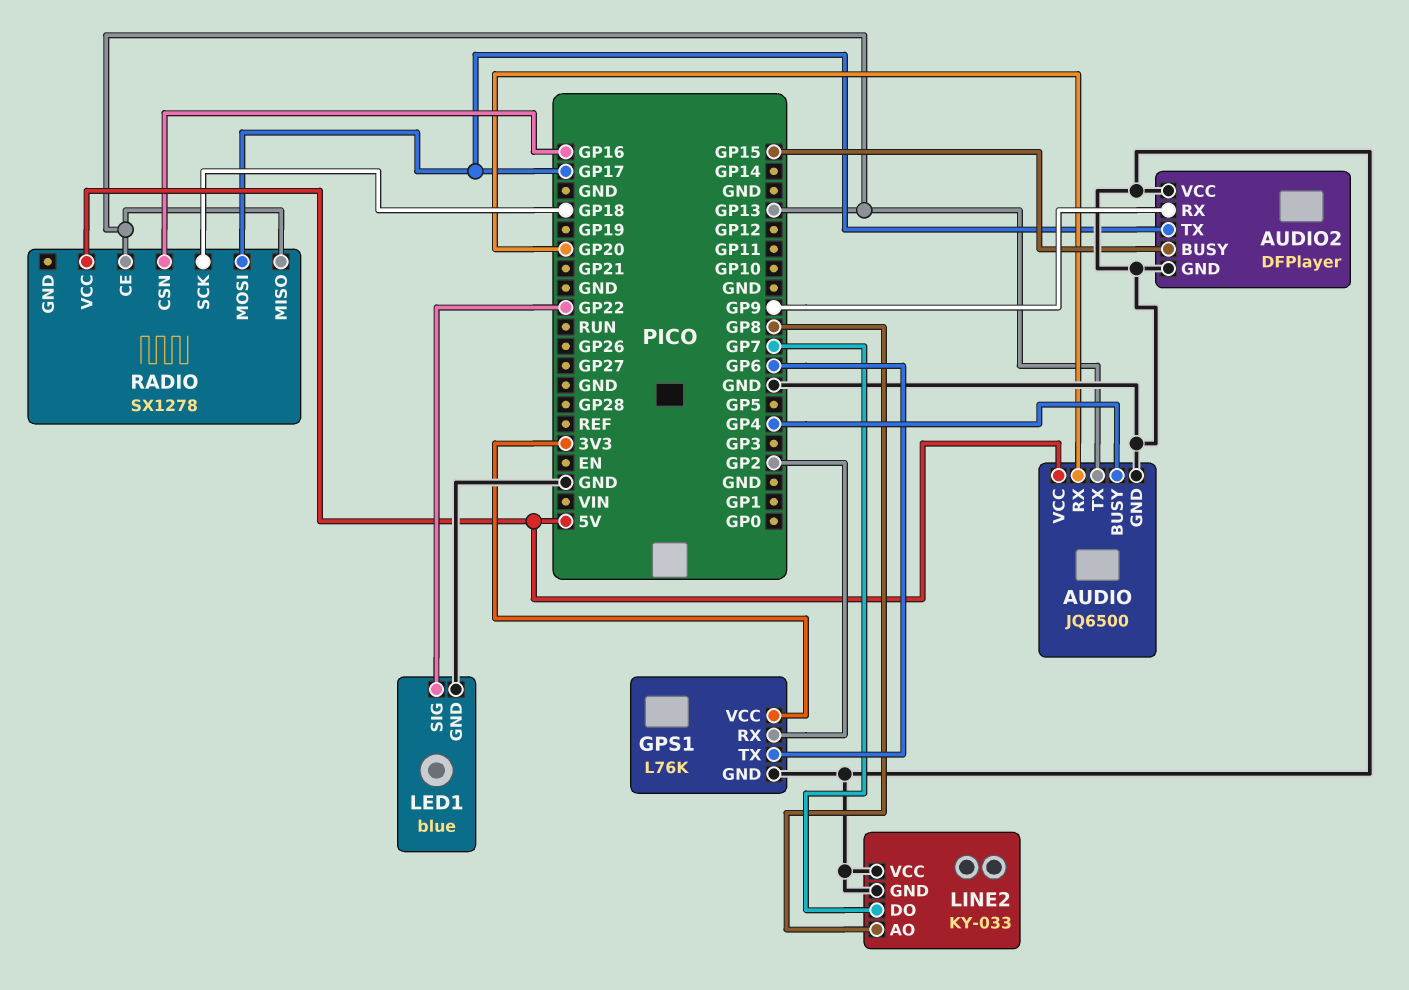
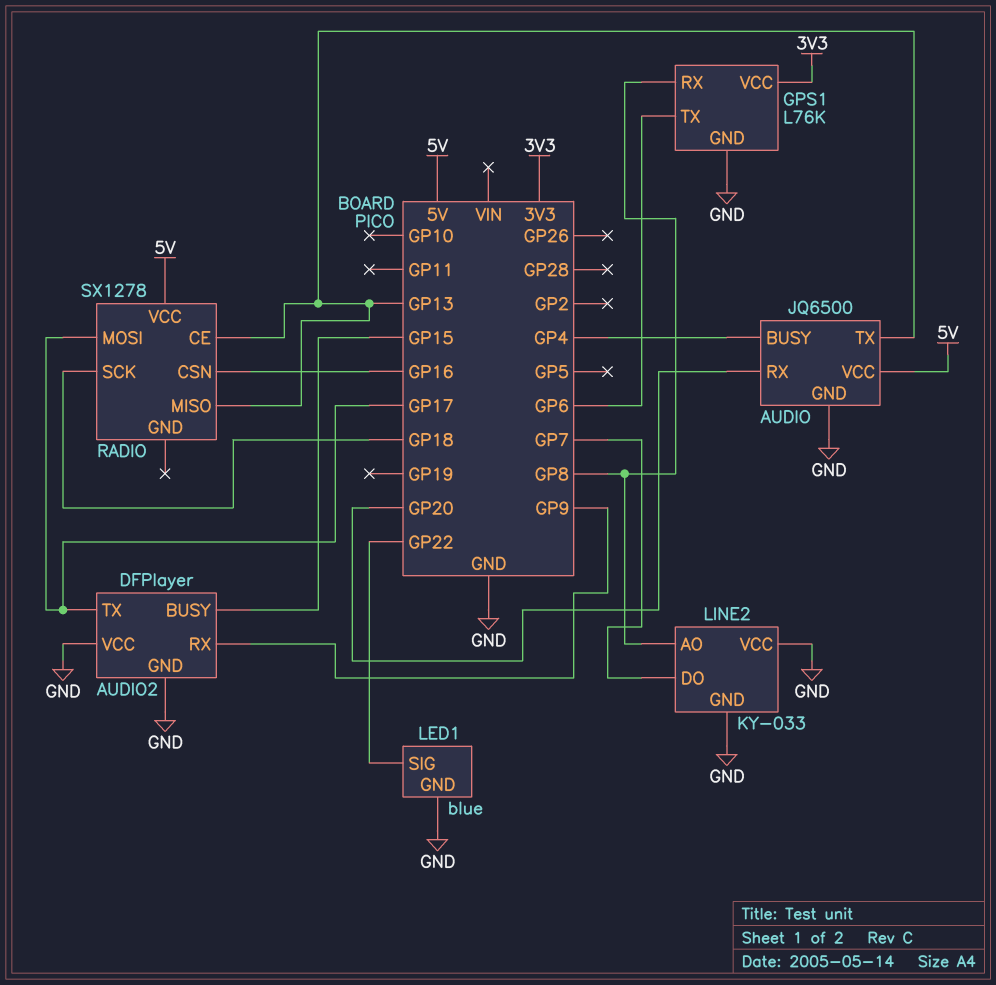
GPS1 pin RX: GP2 -> GP8

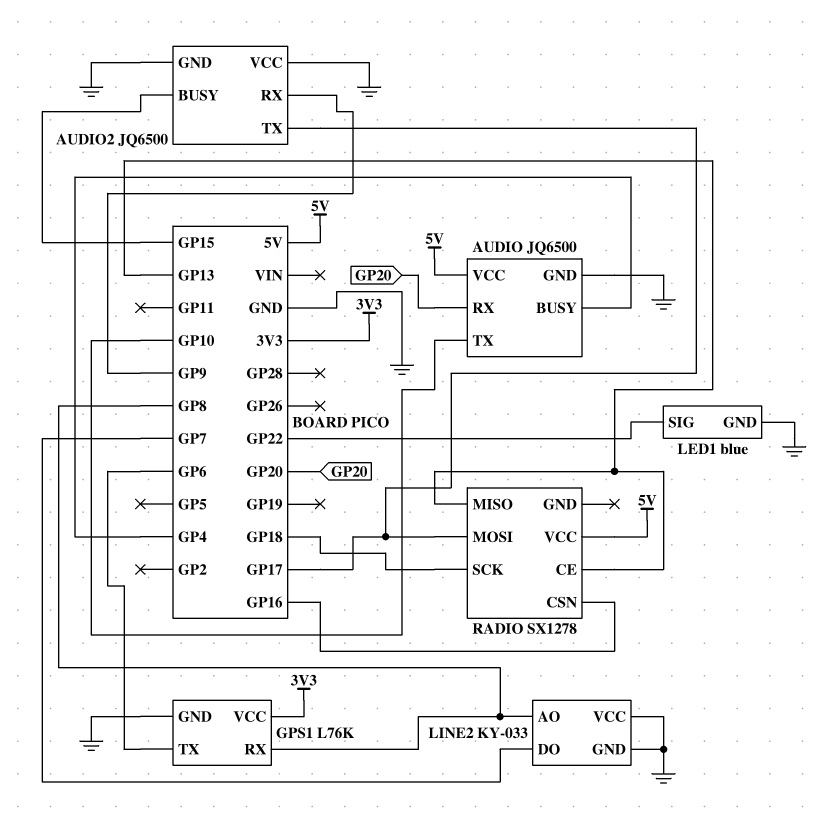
AUDIO pin TX: GP13 -> GP10
AUDIO2: DFPlayer -> JQ6500

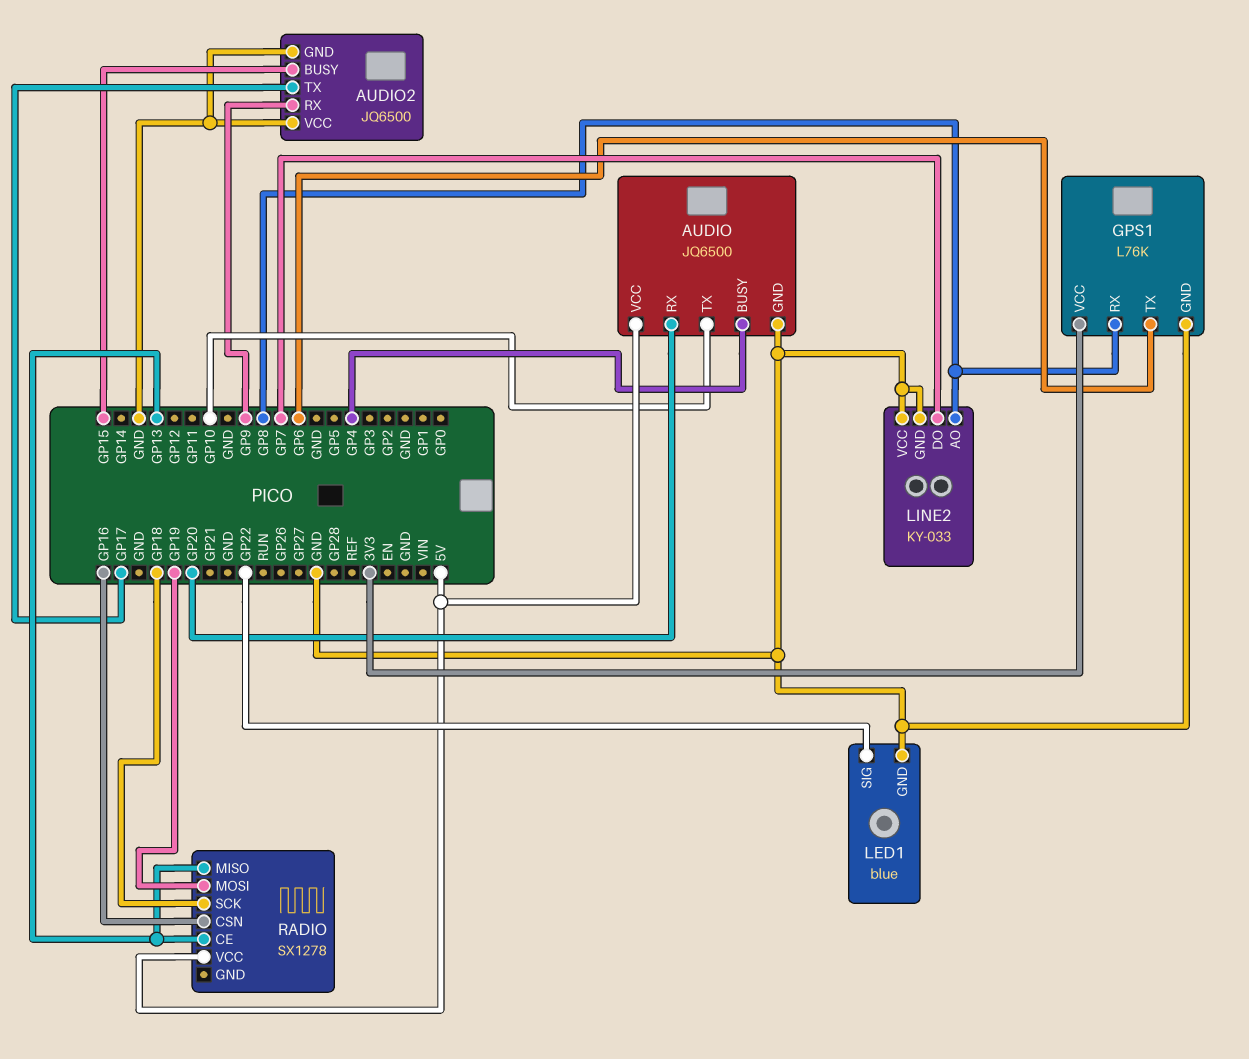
RADIO pin MOSI: GP17 -> GP19

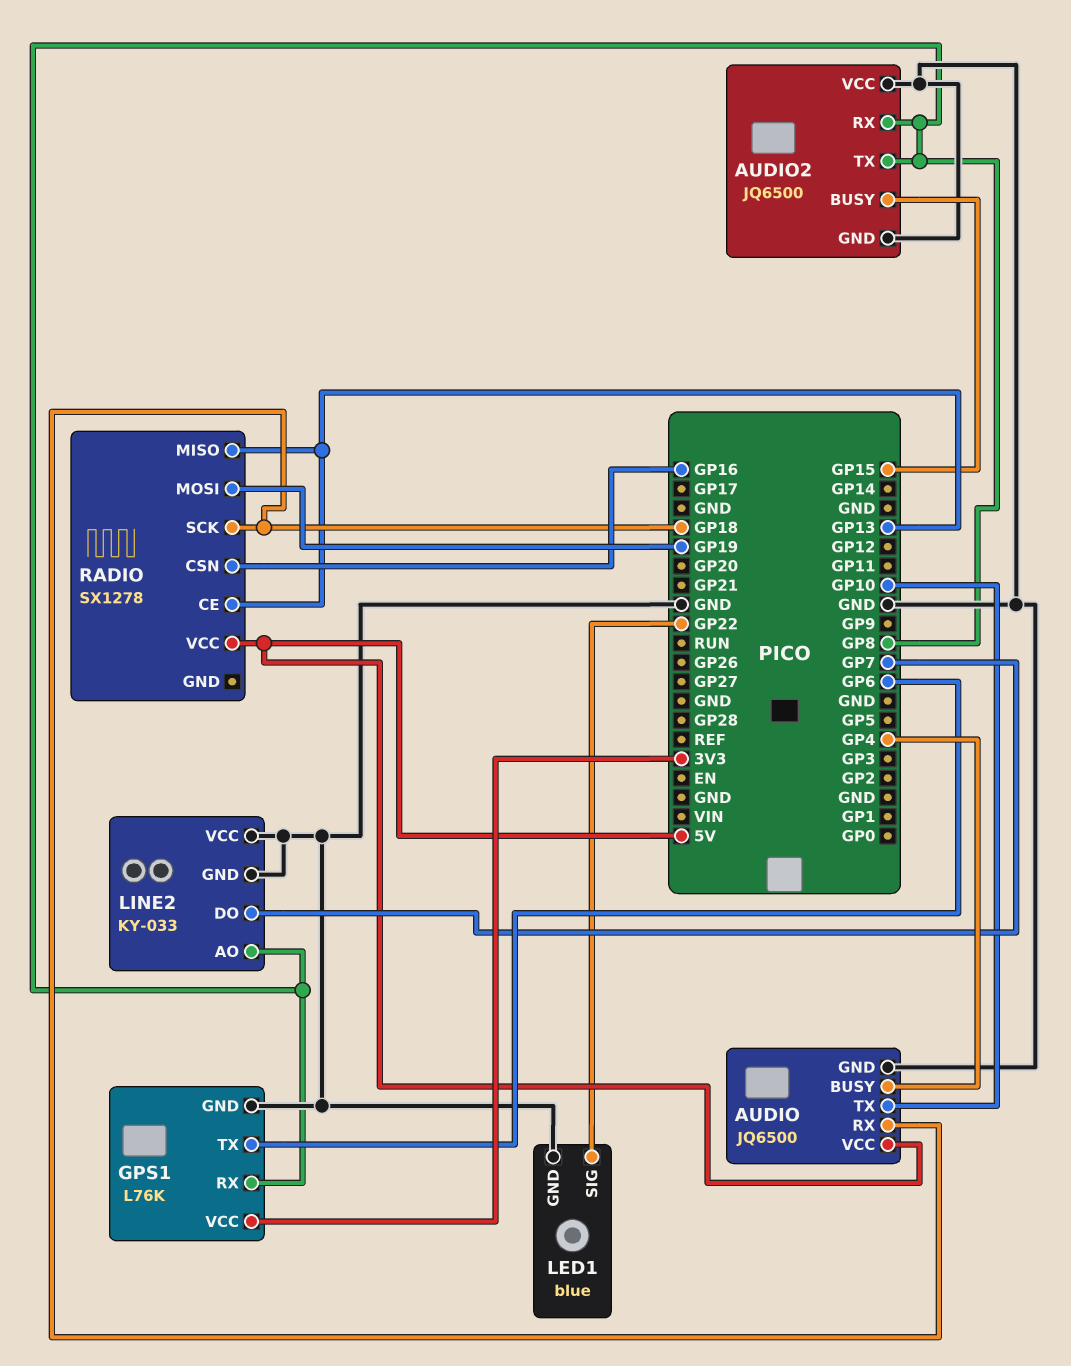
AUDIO pin RX: GP20 -> GP18
AUDIO2 pin RX: GP9 -> GP8
AUDIO2 pin TX: GP17 -> GP8

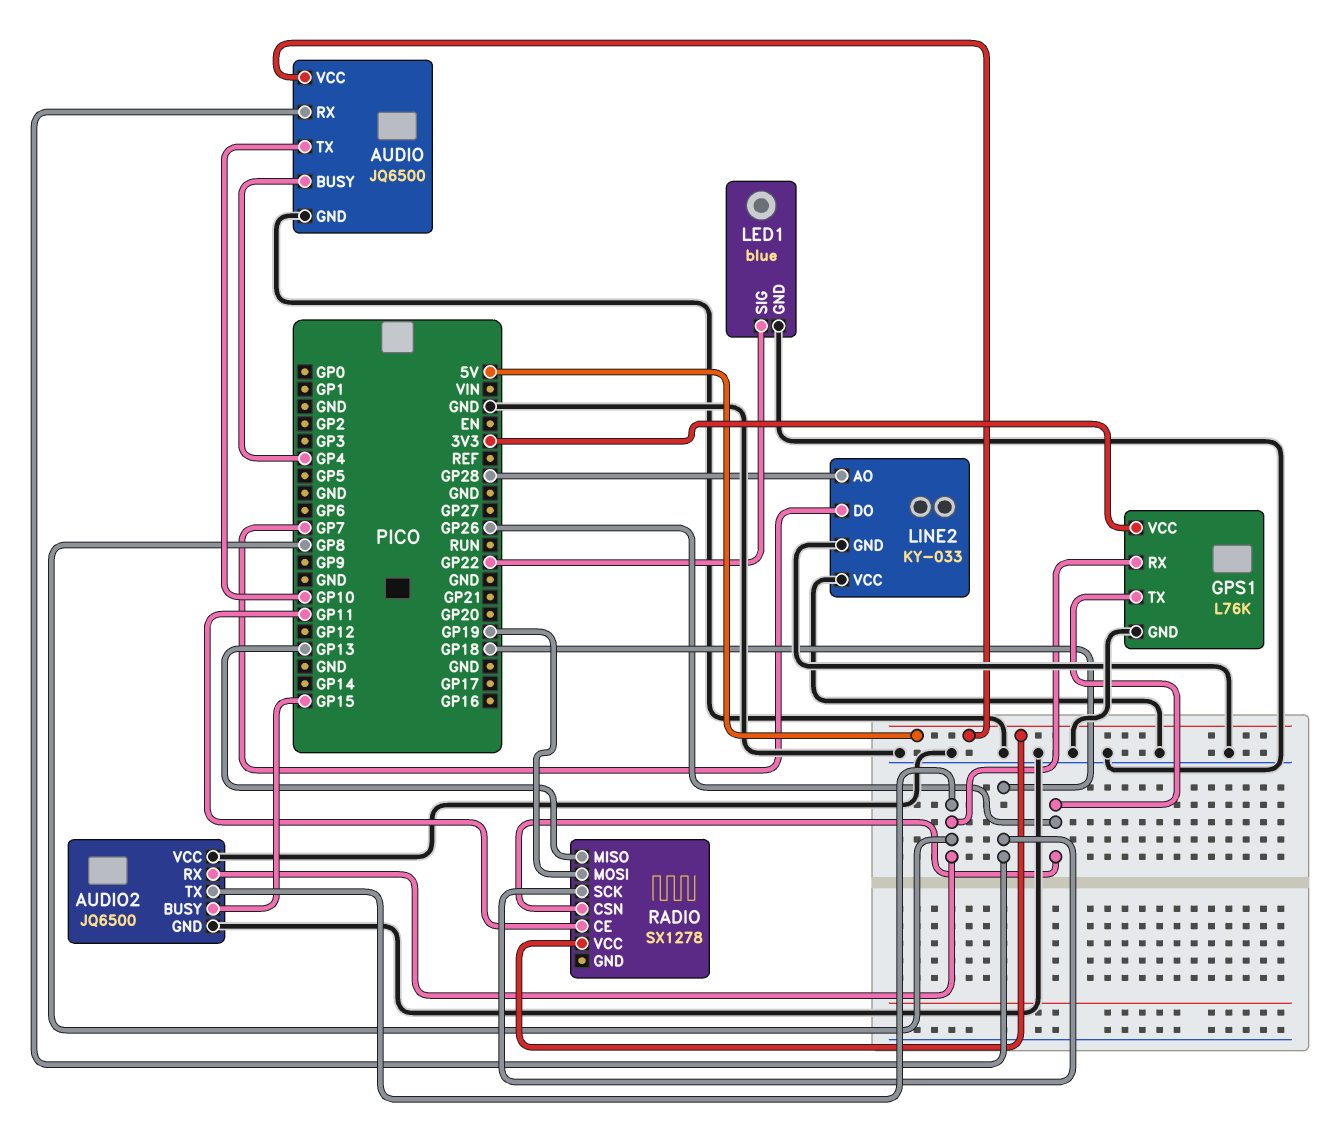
GPS1 pin TX: GP6 -> GP26
LINE2 pin AO: GP8 -> GP28
RADIO pin CE: GP13 -> GP11
RADIO pin CSN: GP16 -> GP26

